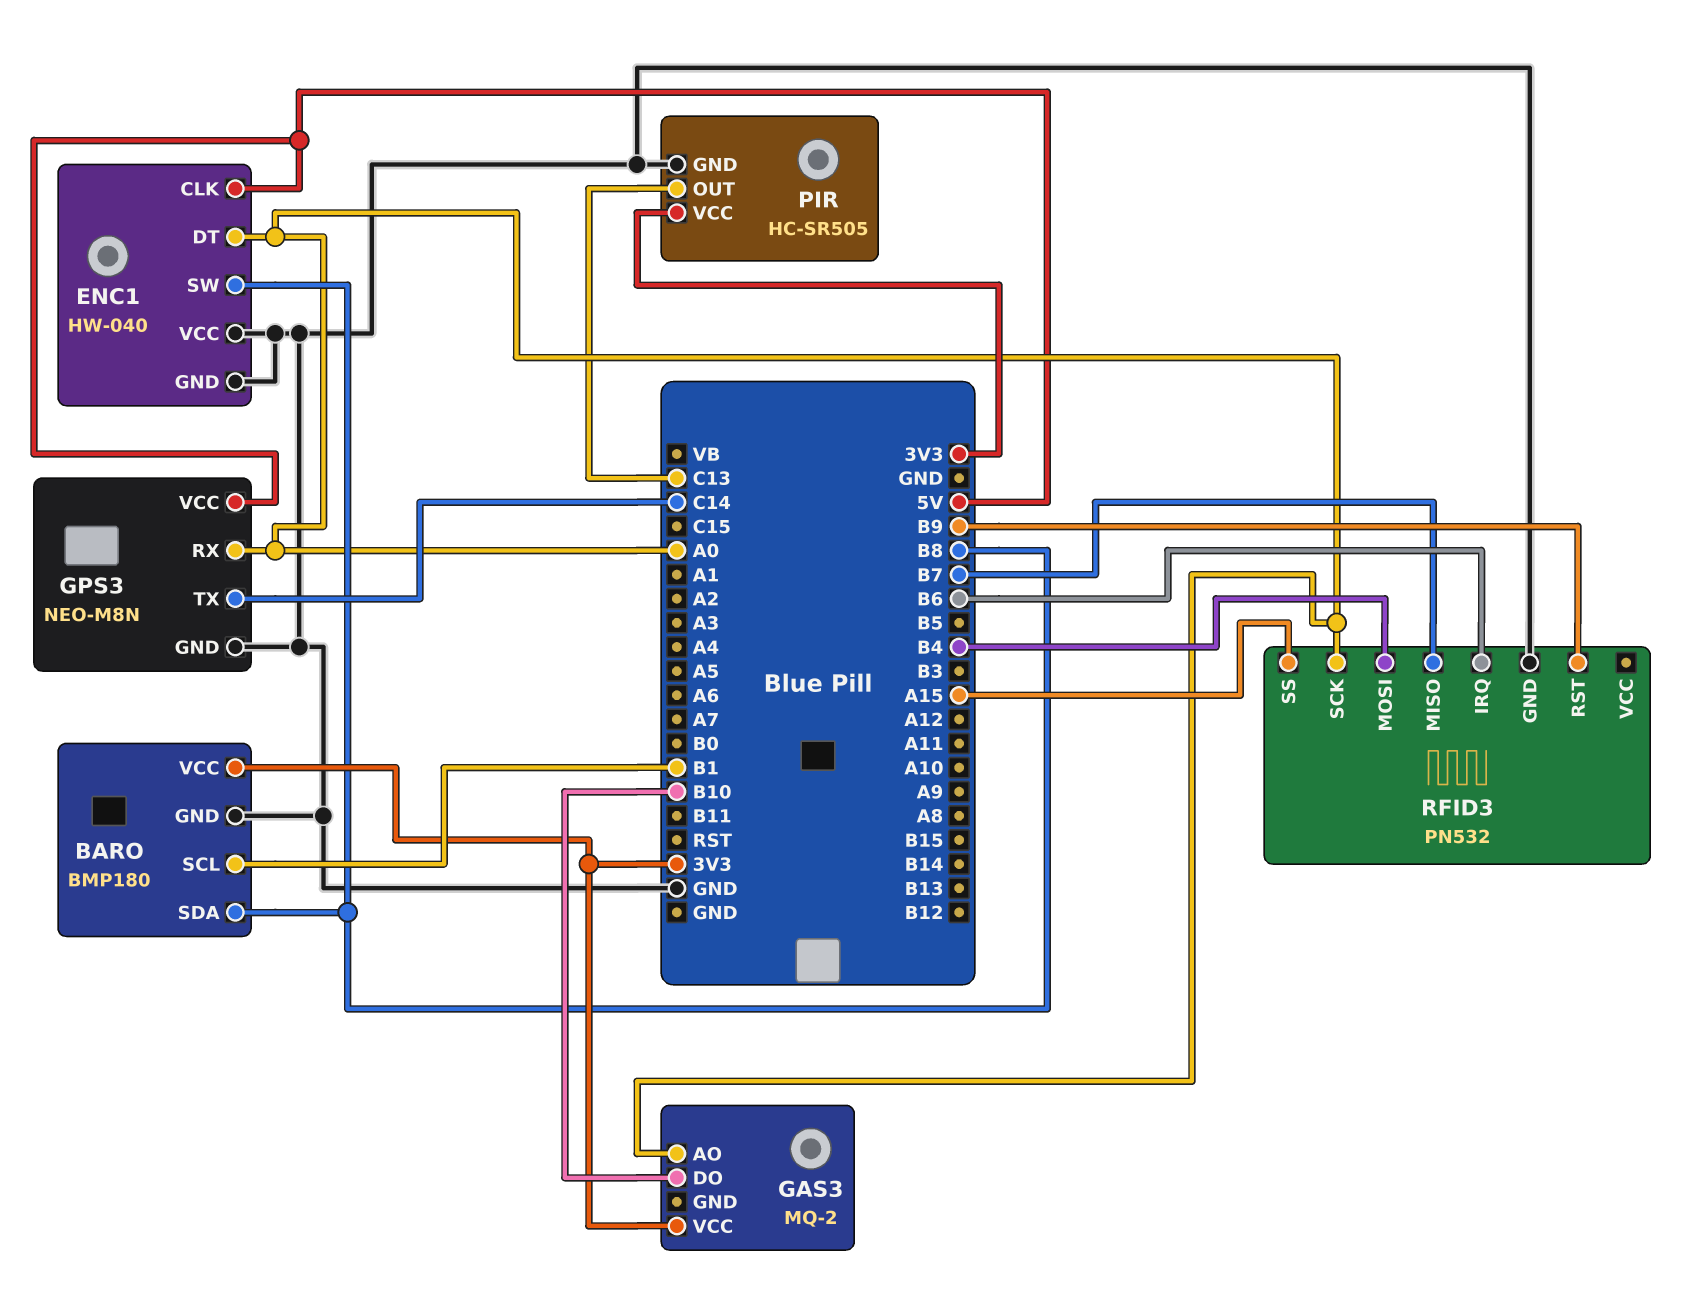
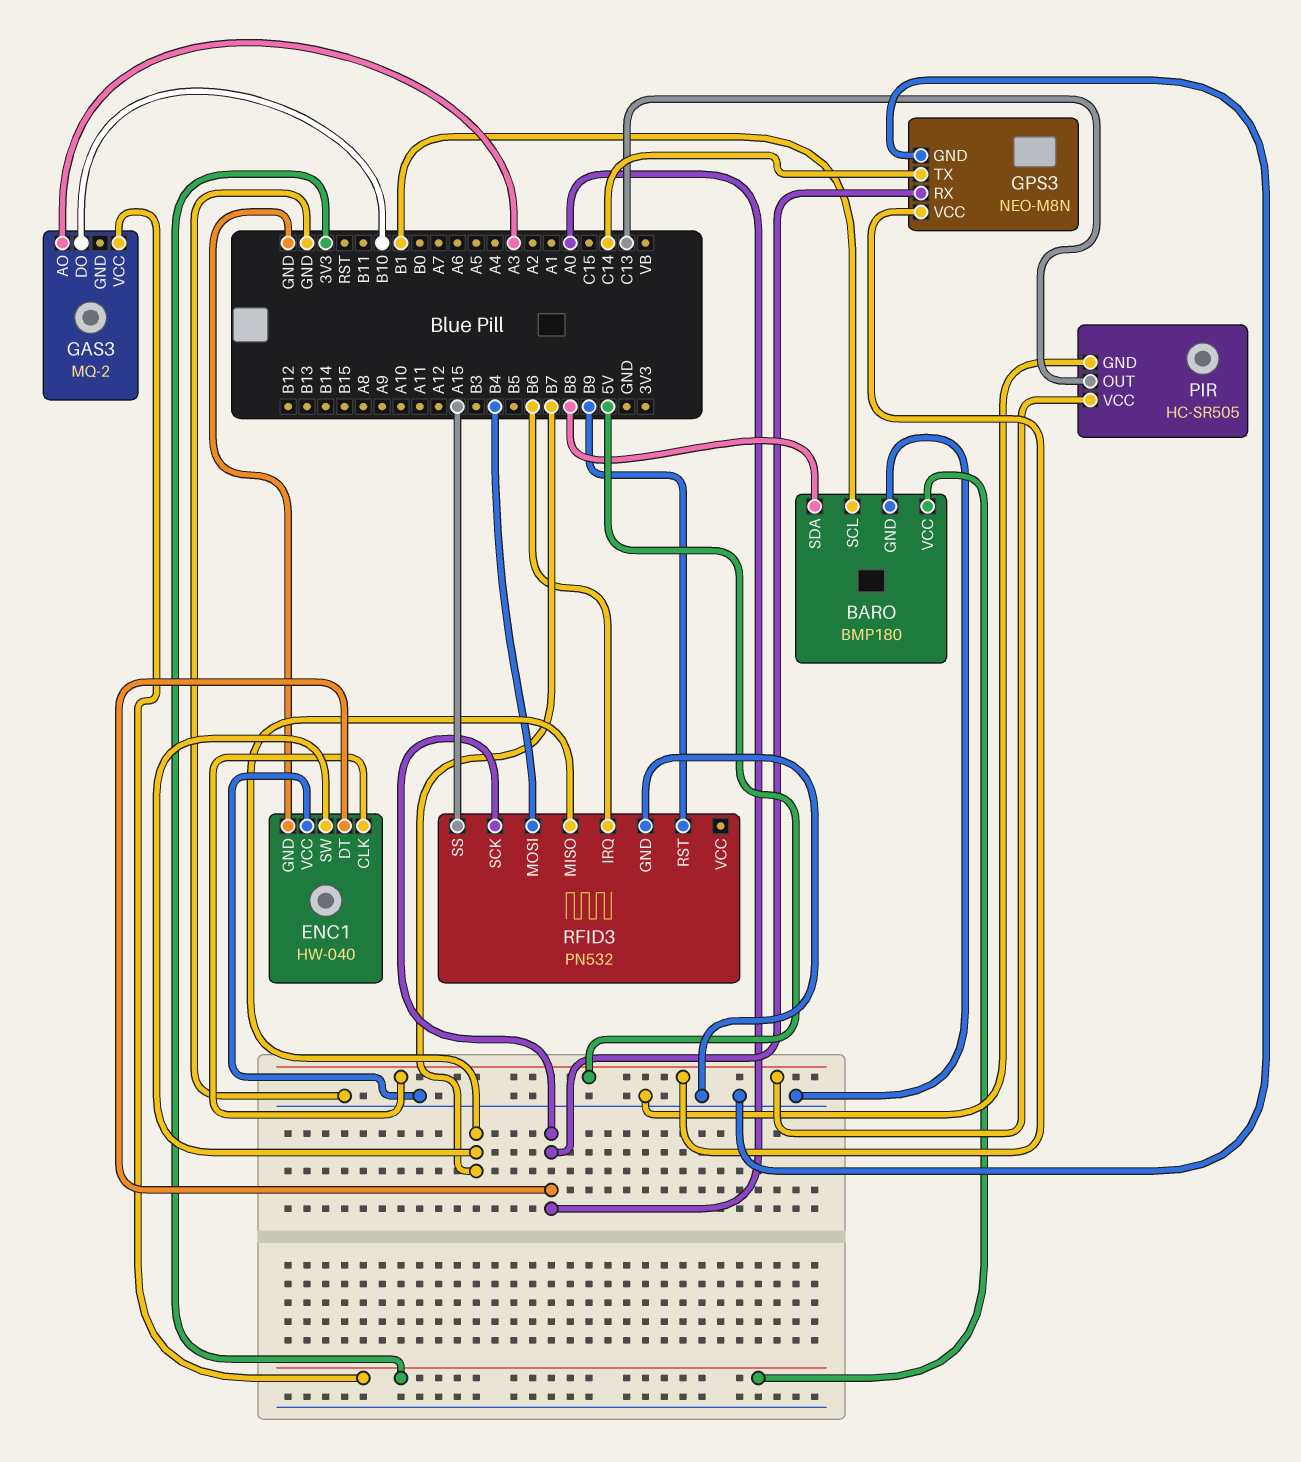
ENC1 pin SW: B8 -> B7
GAS3 pin AO: A0 -> A3
PIR pin VCC: 3V3 -> 5V

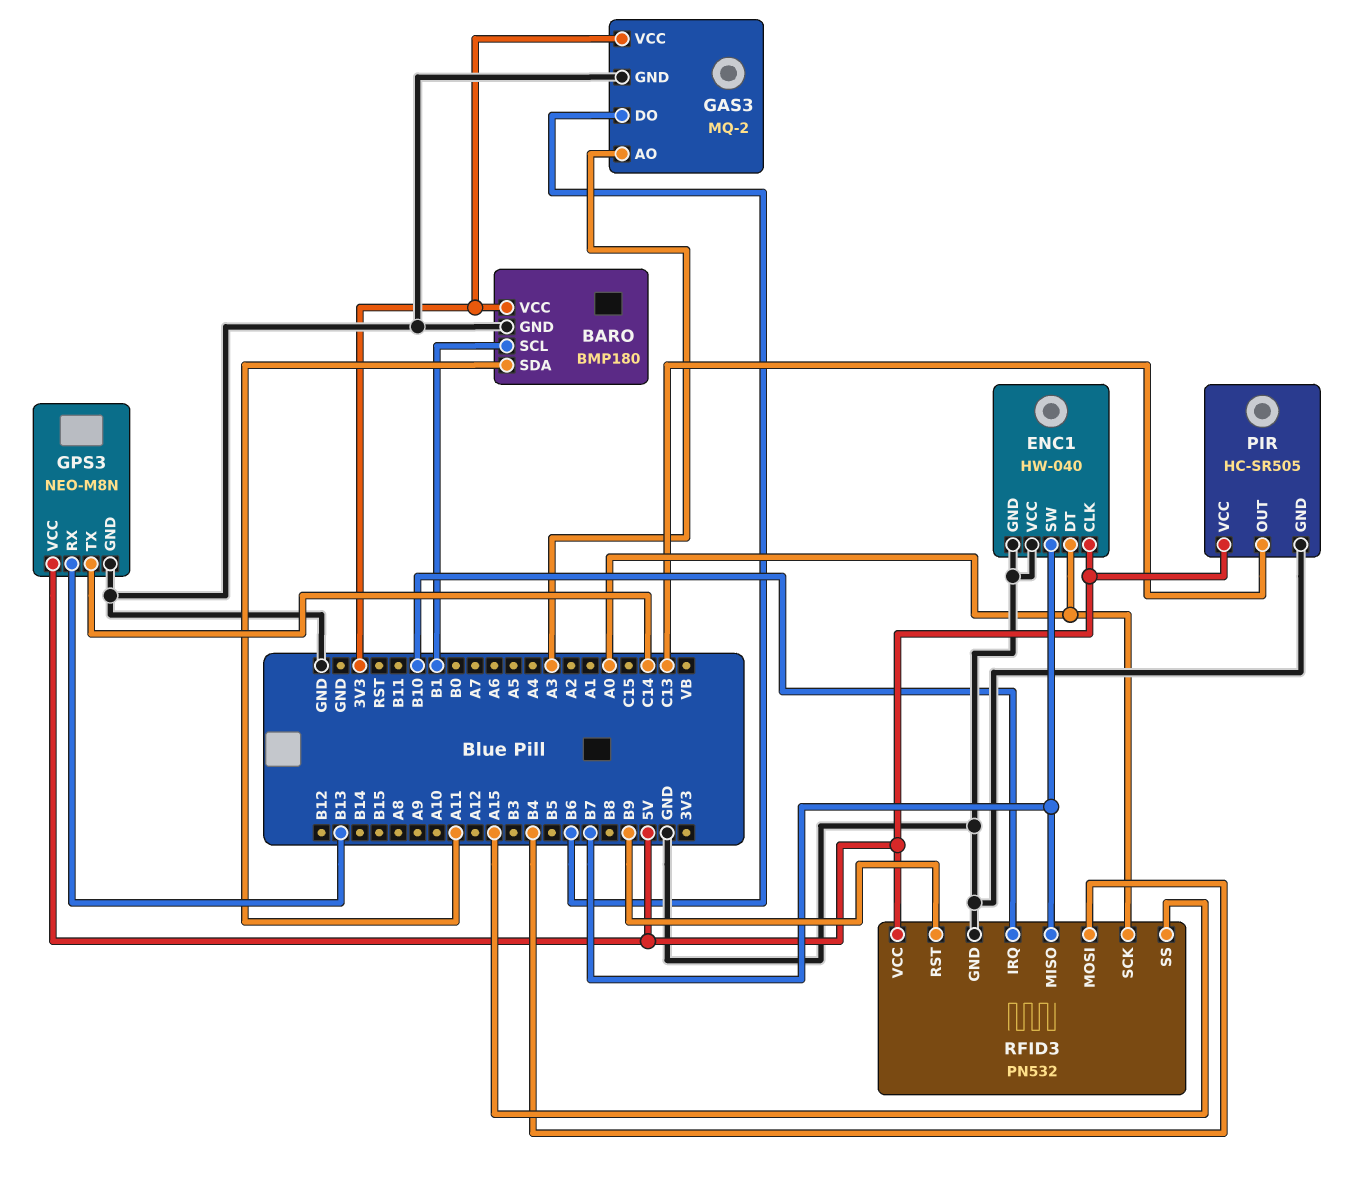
BARO pin SDA: B8 -> A11
GAS3 pin DO: B10 -> B6
GAS3 pin GND: none -> GND
GPS3 pin RX: A0 -> B13
RFID3 pin IRQ: B6 -> B10
RFID3 pin VCC: none -> 5V

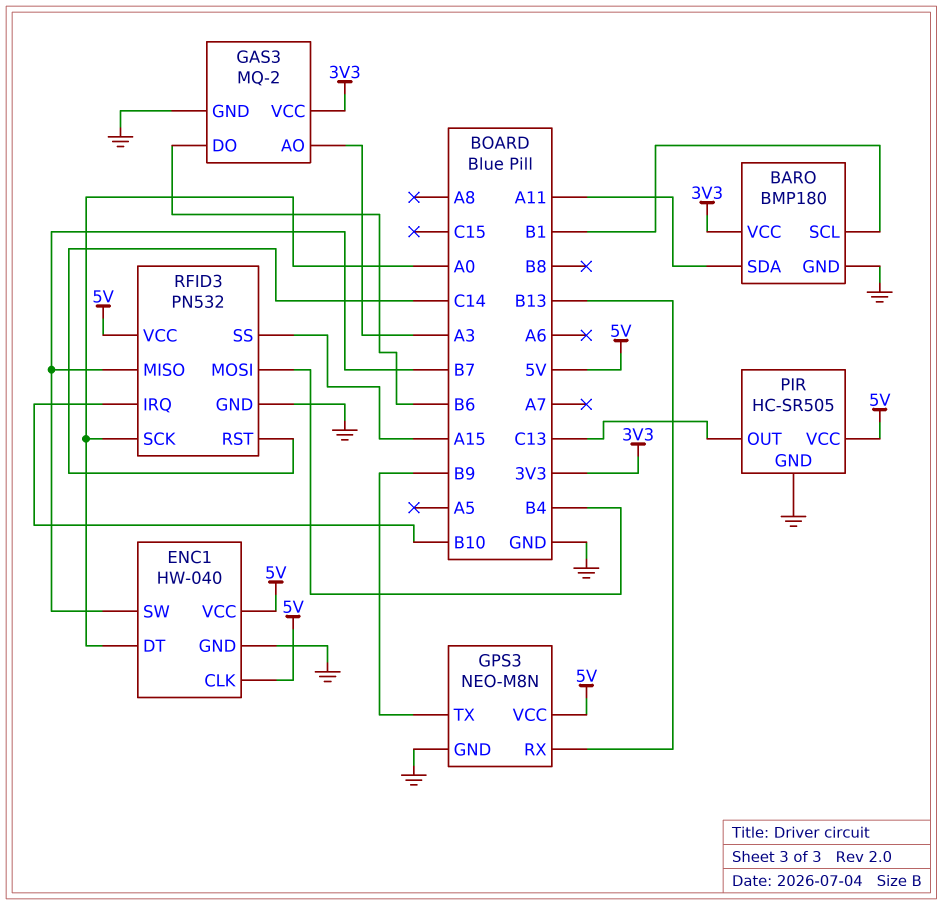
ENC1 pin VCC: GND -> 5V
GPS3 pin TX: C14 -> B9
RFID3 pin RST: B9 -> C14

